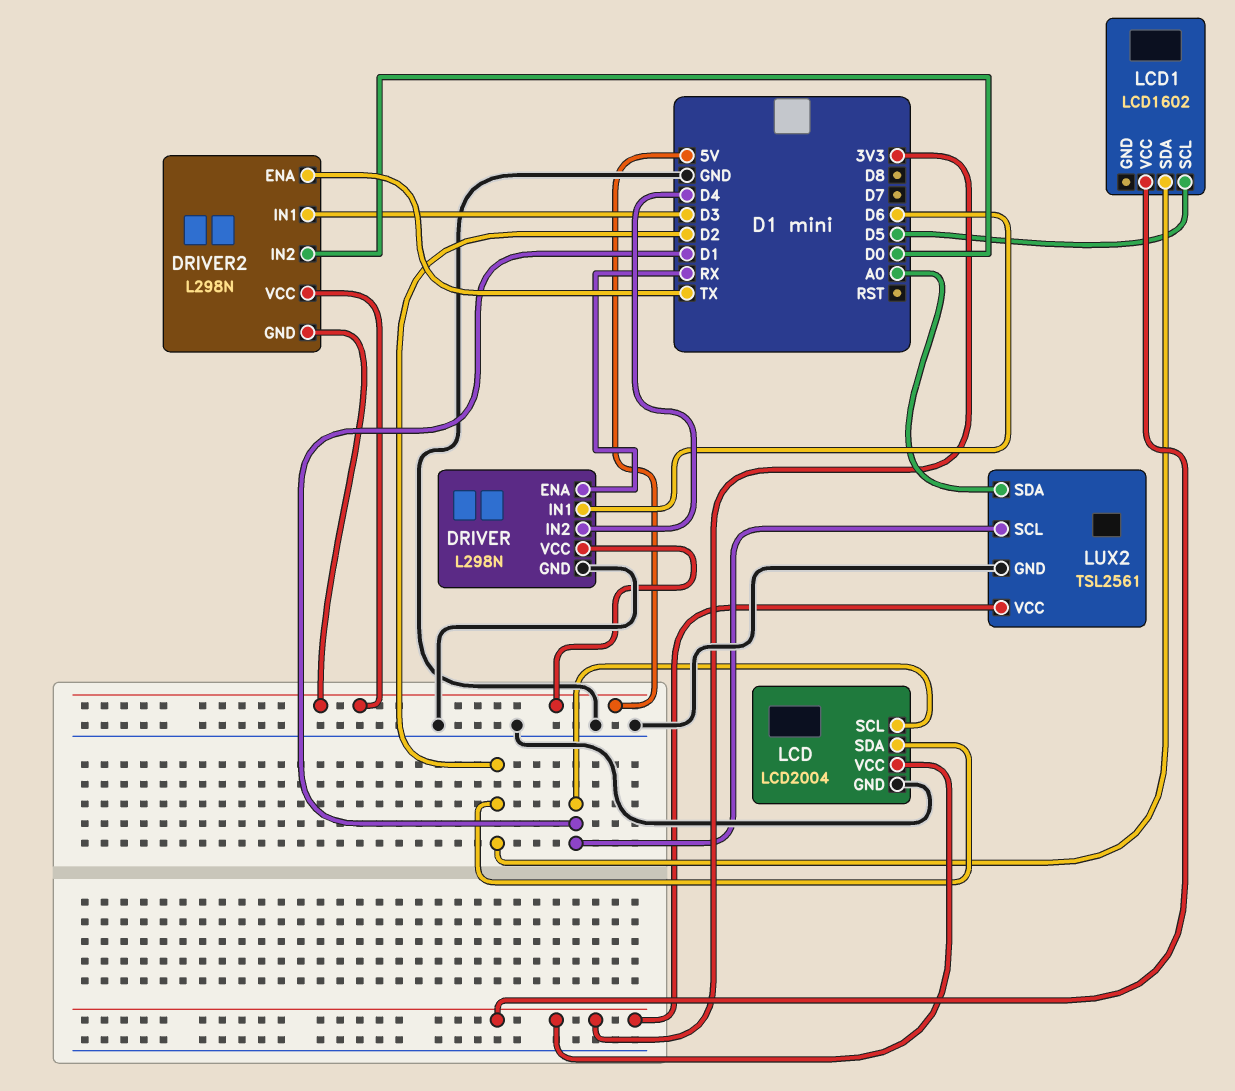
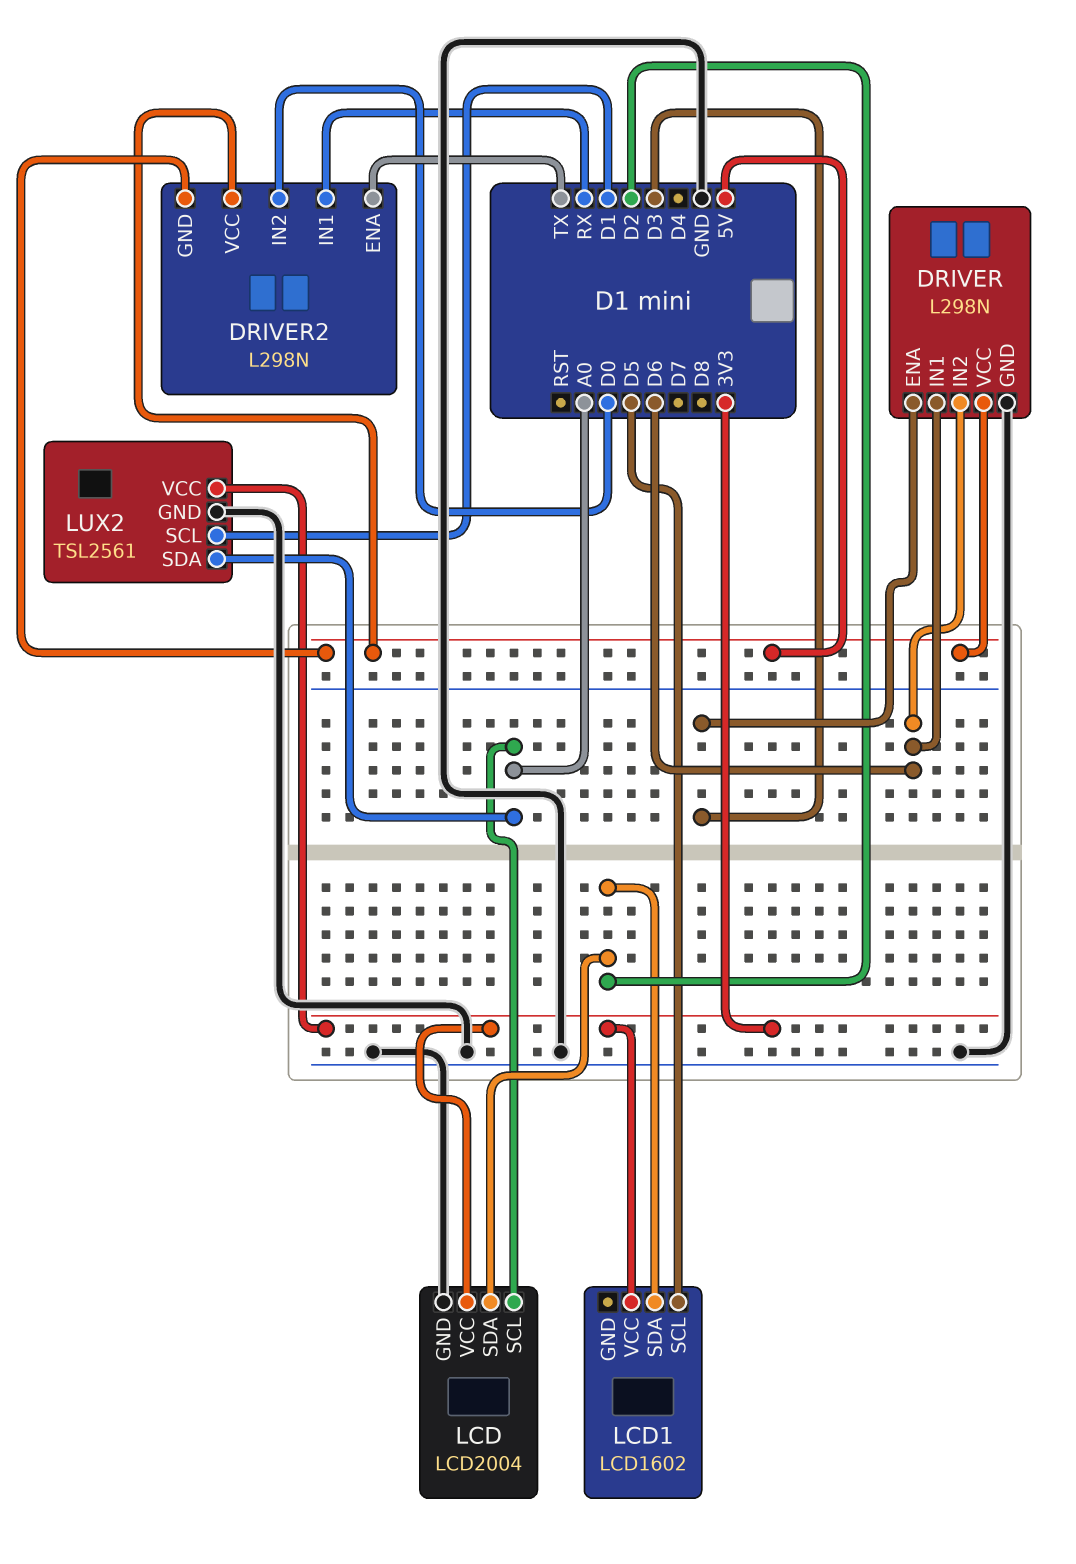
DRIVER pin ENA: RX -> D3
DRIVER pin IN2: D4 -> D6
DRIVER2 pin IN1: D3 -> RX
LCD pin SCL: D1 -> A0

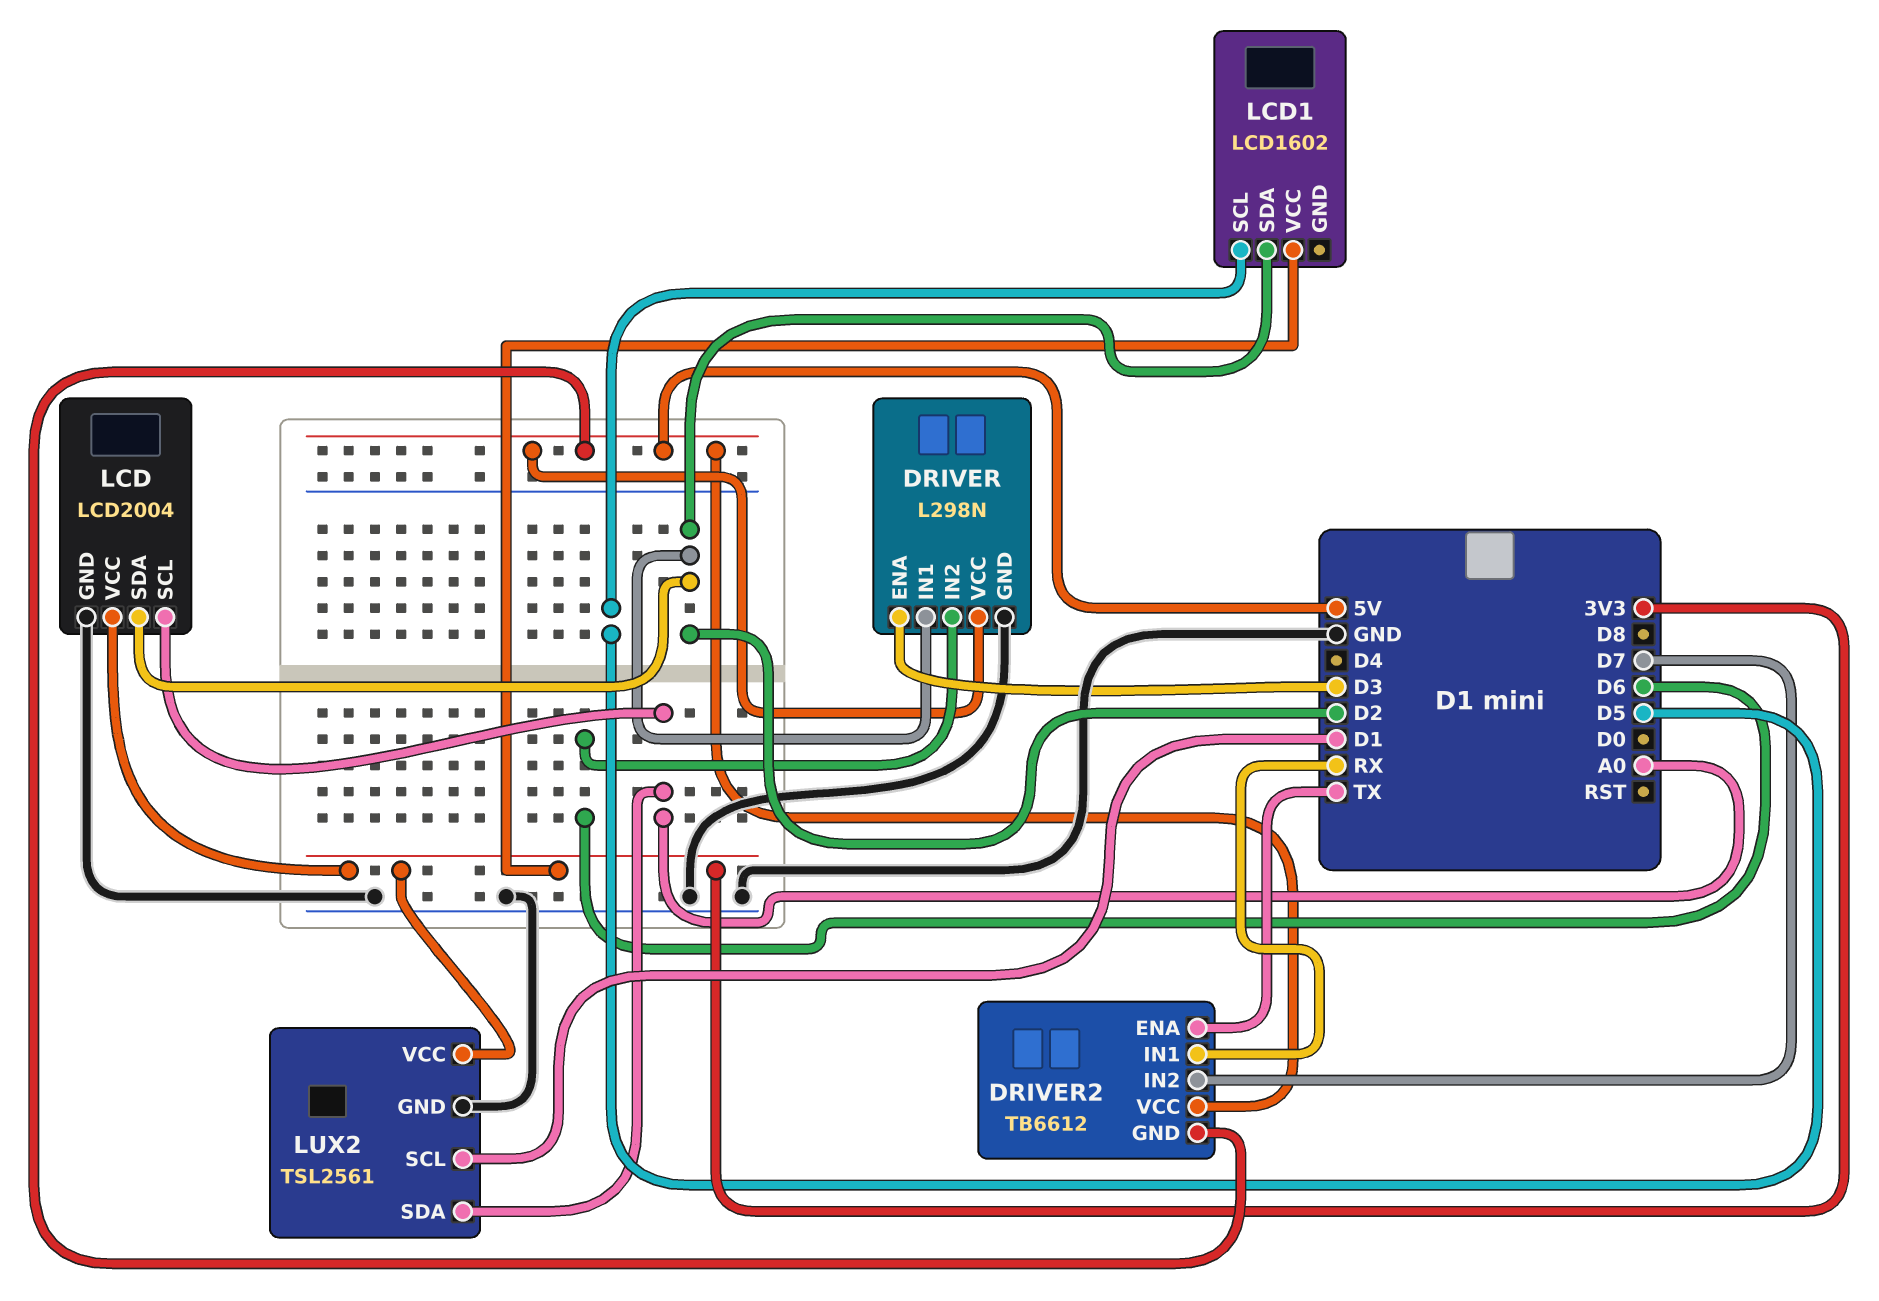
DRIVER pin IN1: D6 -> D2
DRIVER2: L298N -> TB6612
DRIVER2 pin IN2: D0 -> D7

